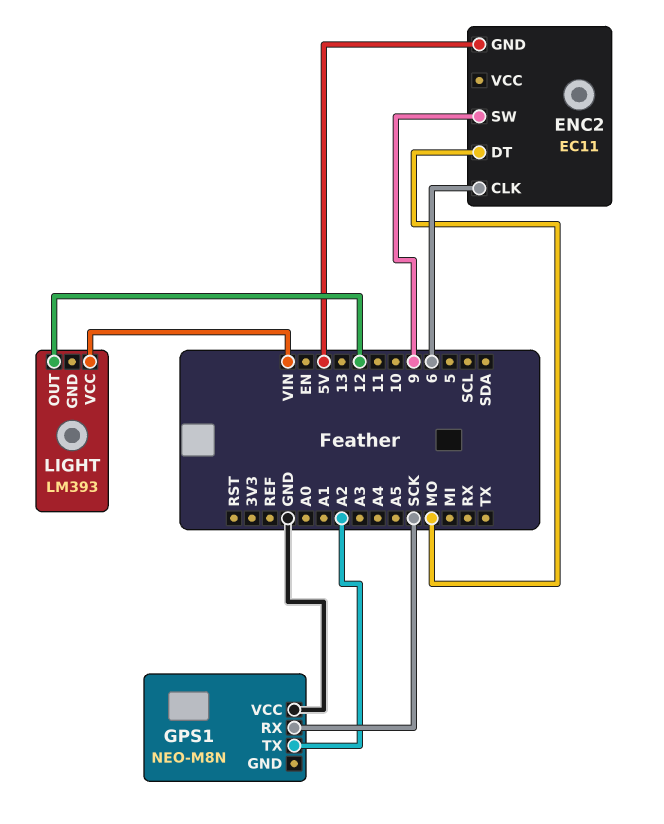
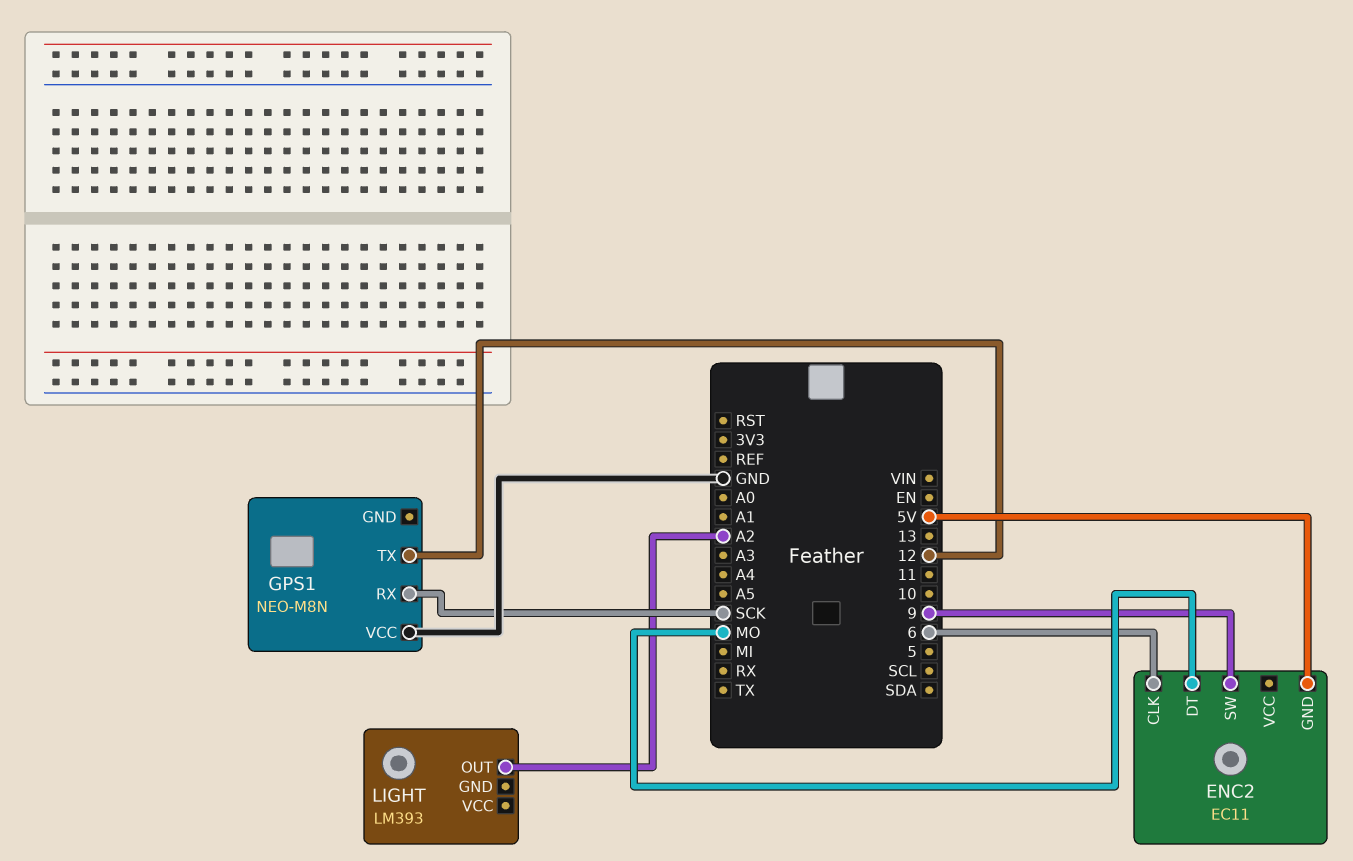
GPS1 pin TX: A2 -> 12
LIGHT pin OUT: 12 -> A2
LIGHT pin VCC: VIN -> none

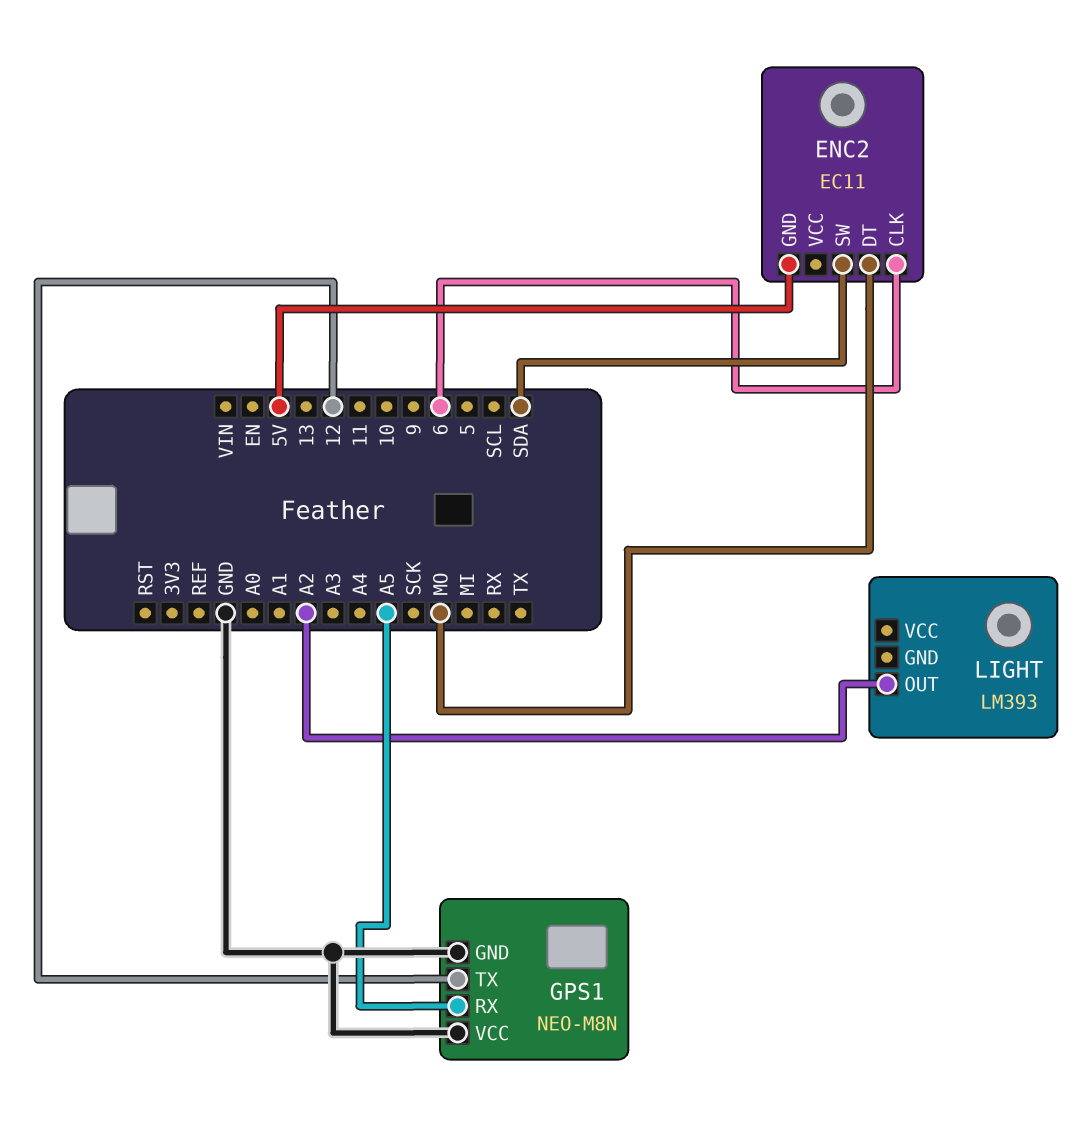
ENC2 pin SW: 9 -> SDA
GPS1 pin GND: none -> GND
GPS1 pin RX: SCK -> A5

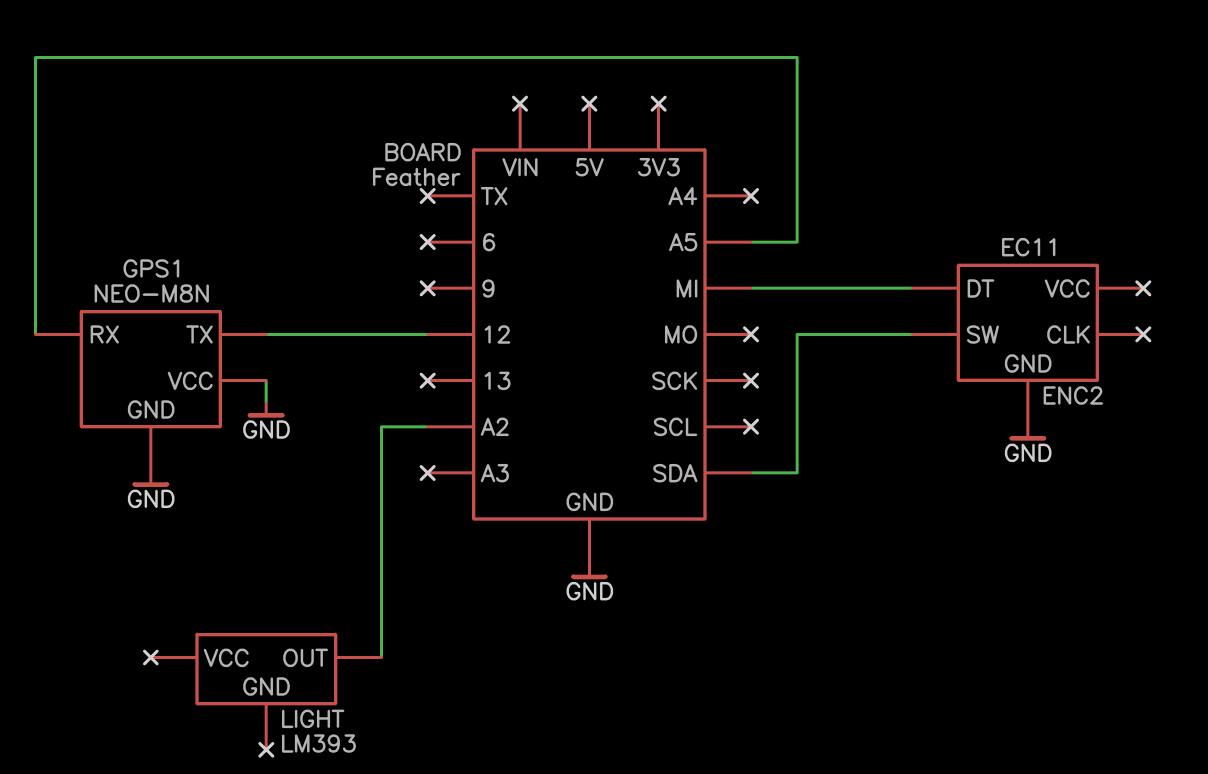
ENC2 pin CLK: 6 -> none
ENC2 pin DT: MO -> MI
ENC2 pin GND: 5V -> GND

